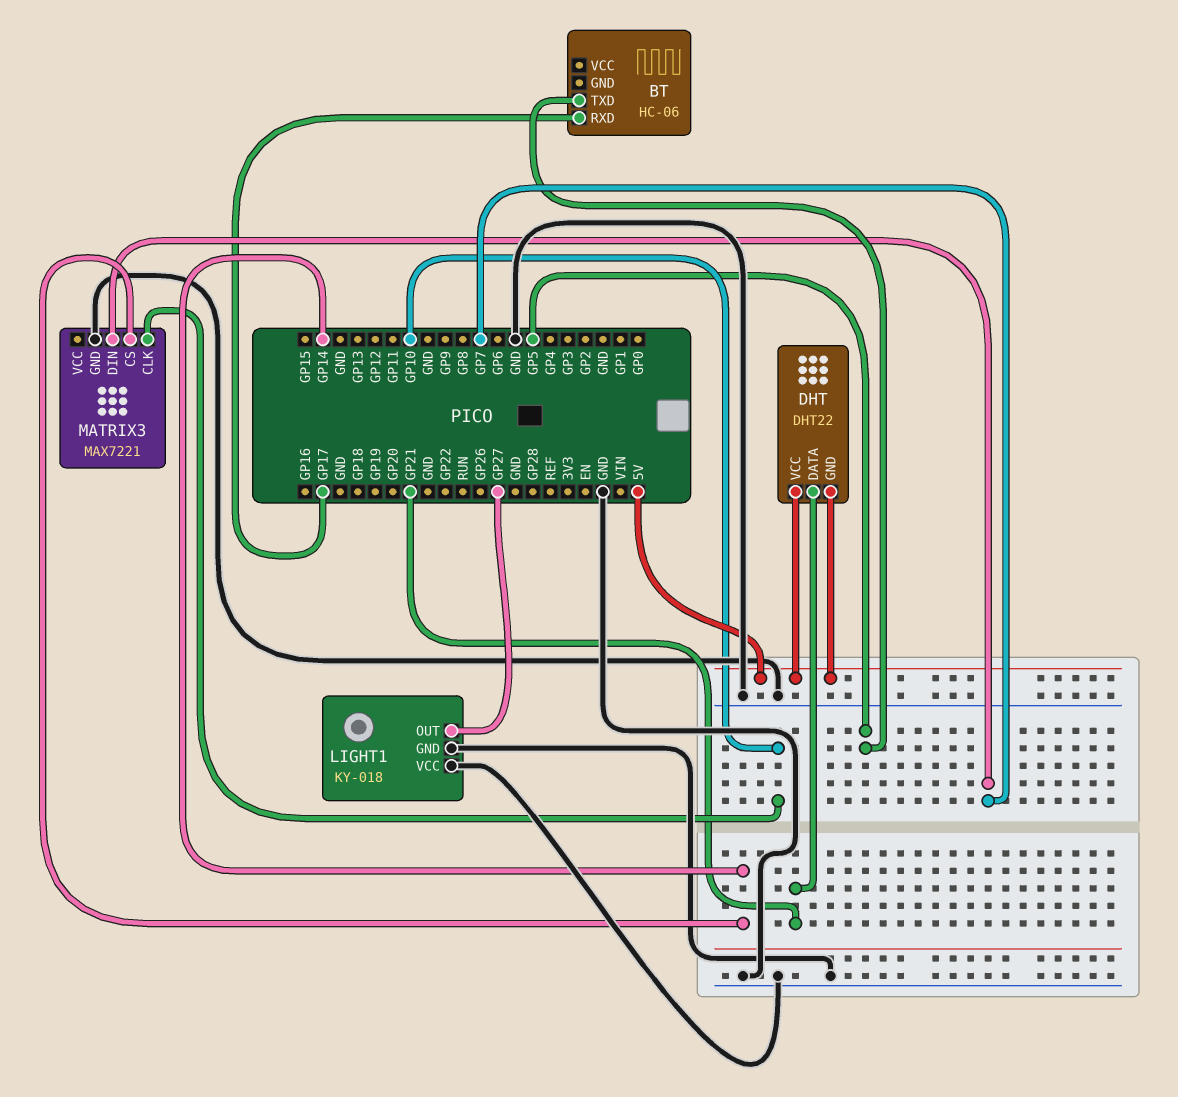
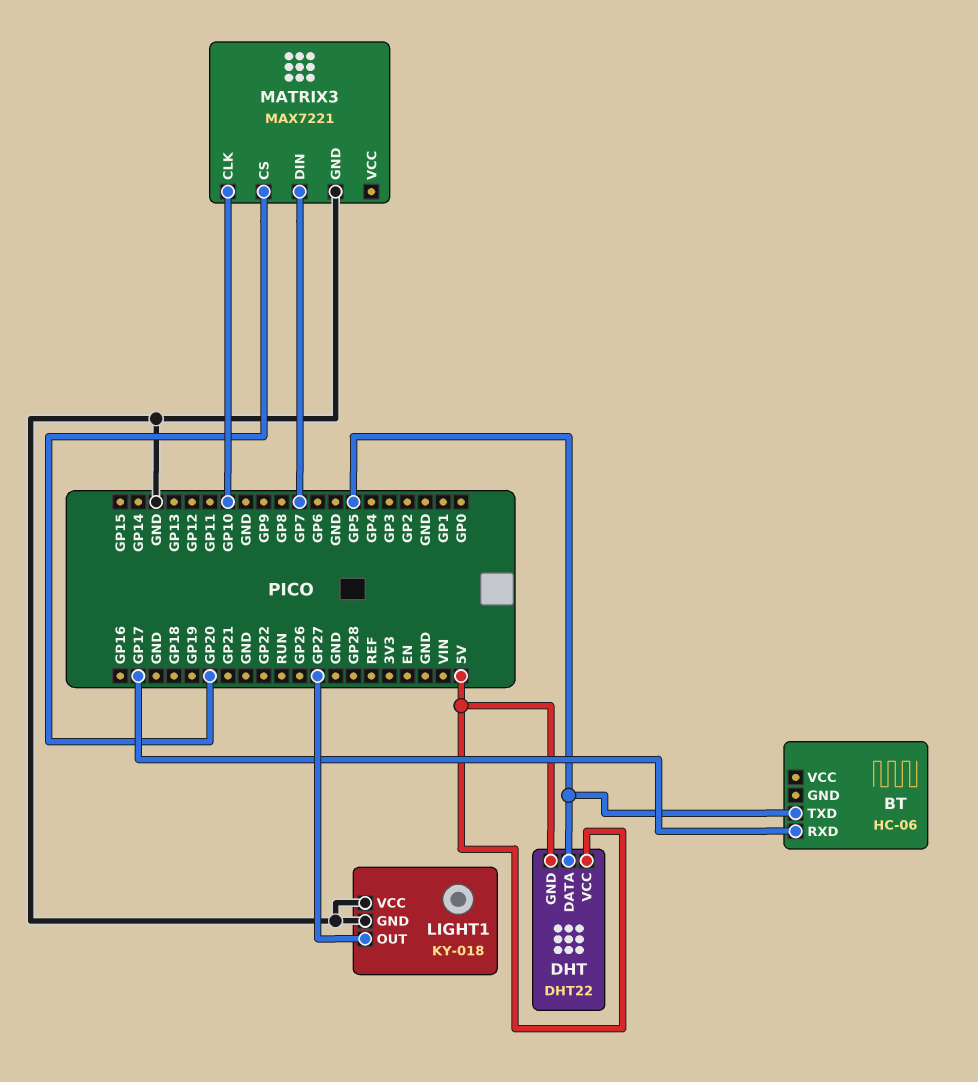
DHT pin DATA: GP21 -> GP5
MATRIX3 pin CS: GP14 -> GP20

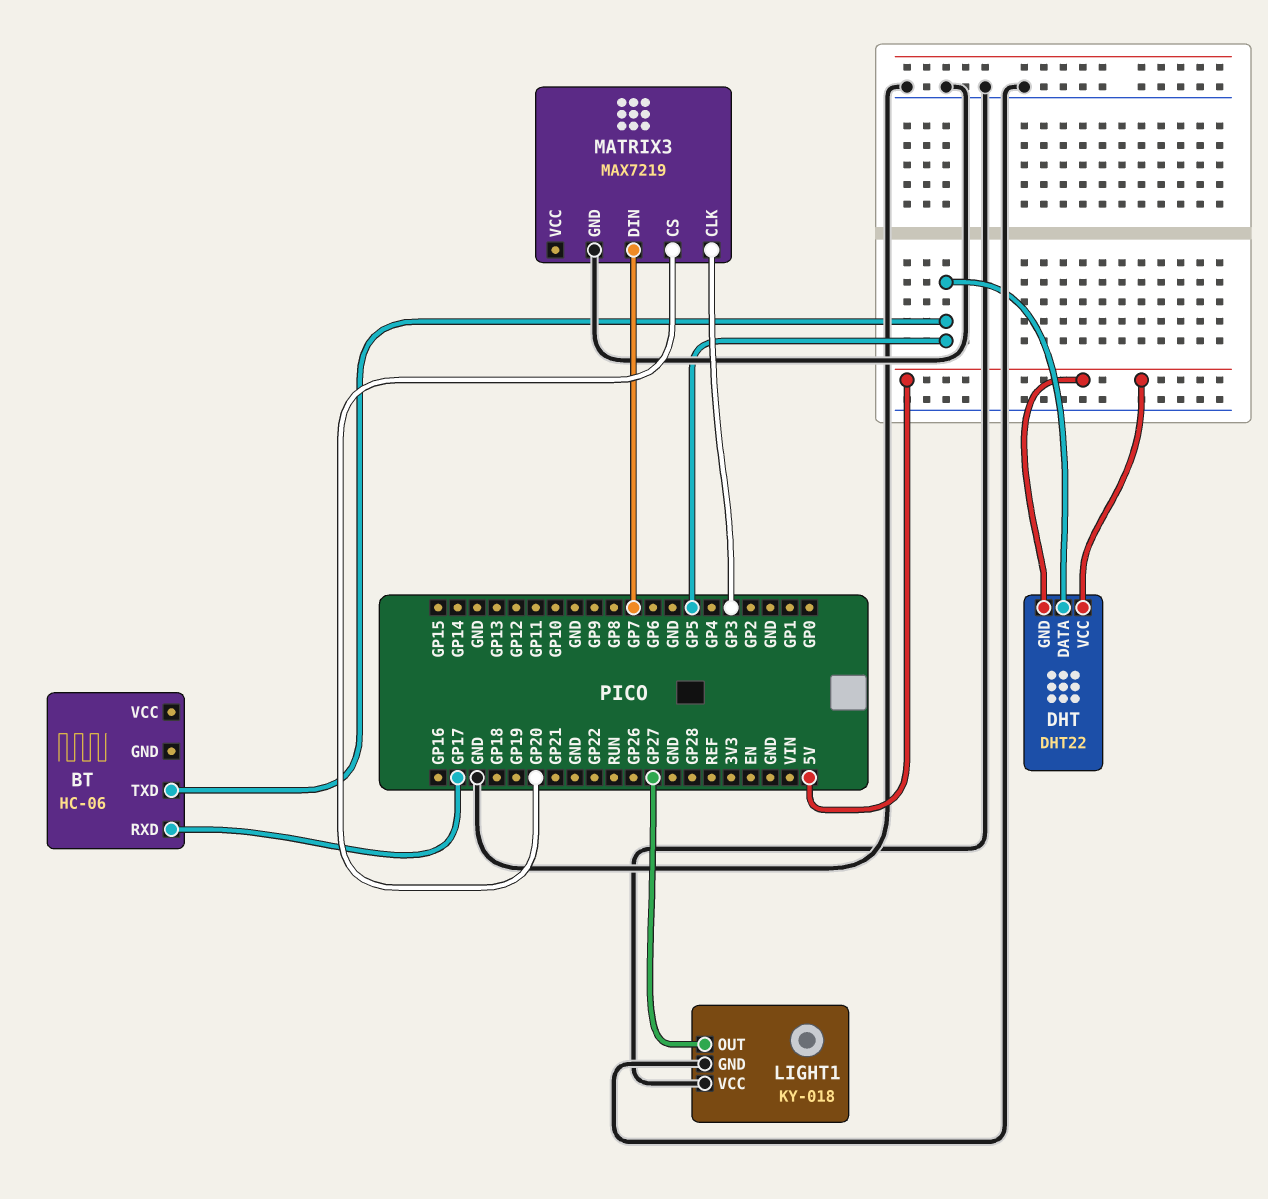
MATRIX3: MAX7221 -> MAX7219
MATRIX3 pin CLK: GP10 -> GP3

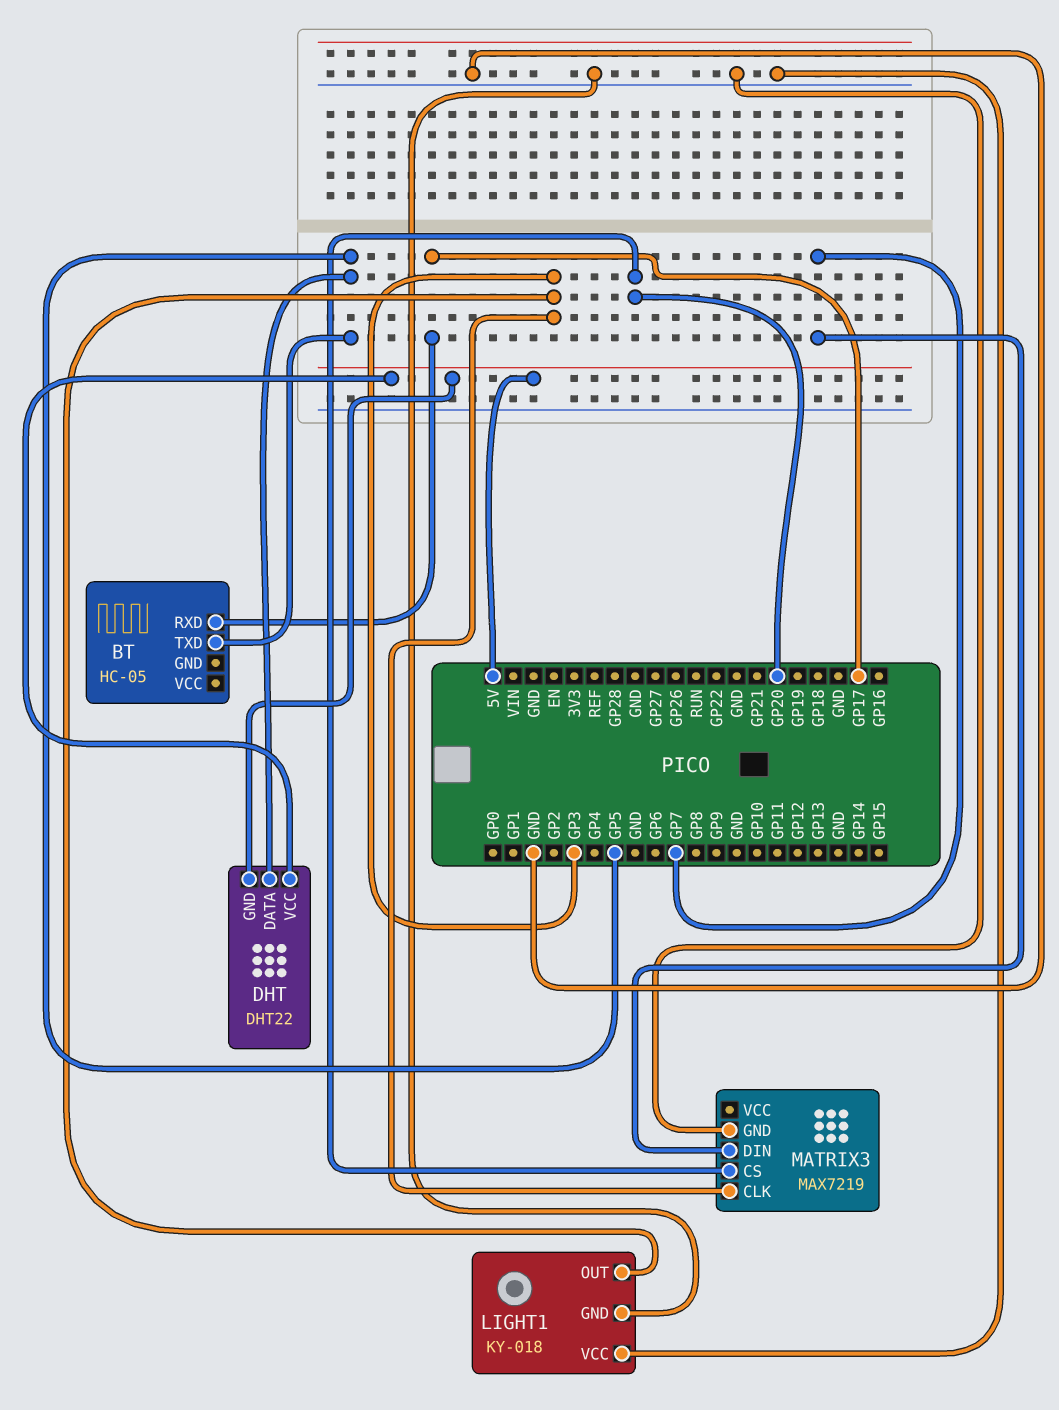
BT: HC-06 -> HC-05
LIGHT1 pin OUT: GP27 -> GP3

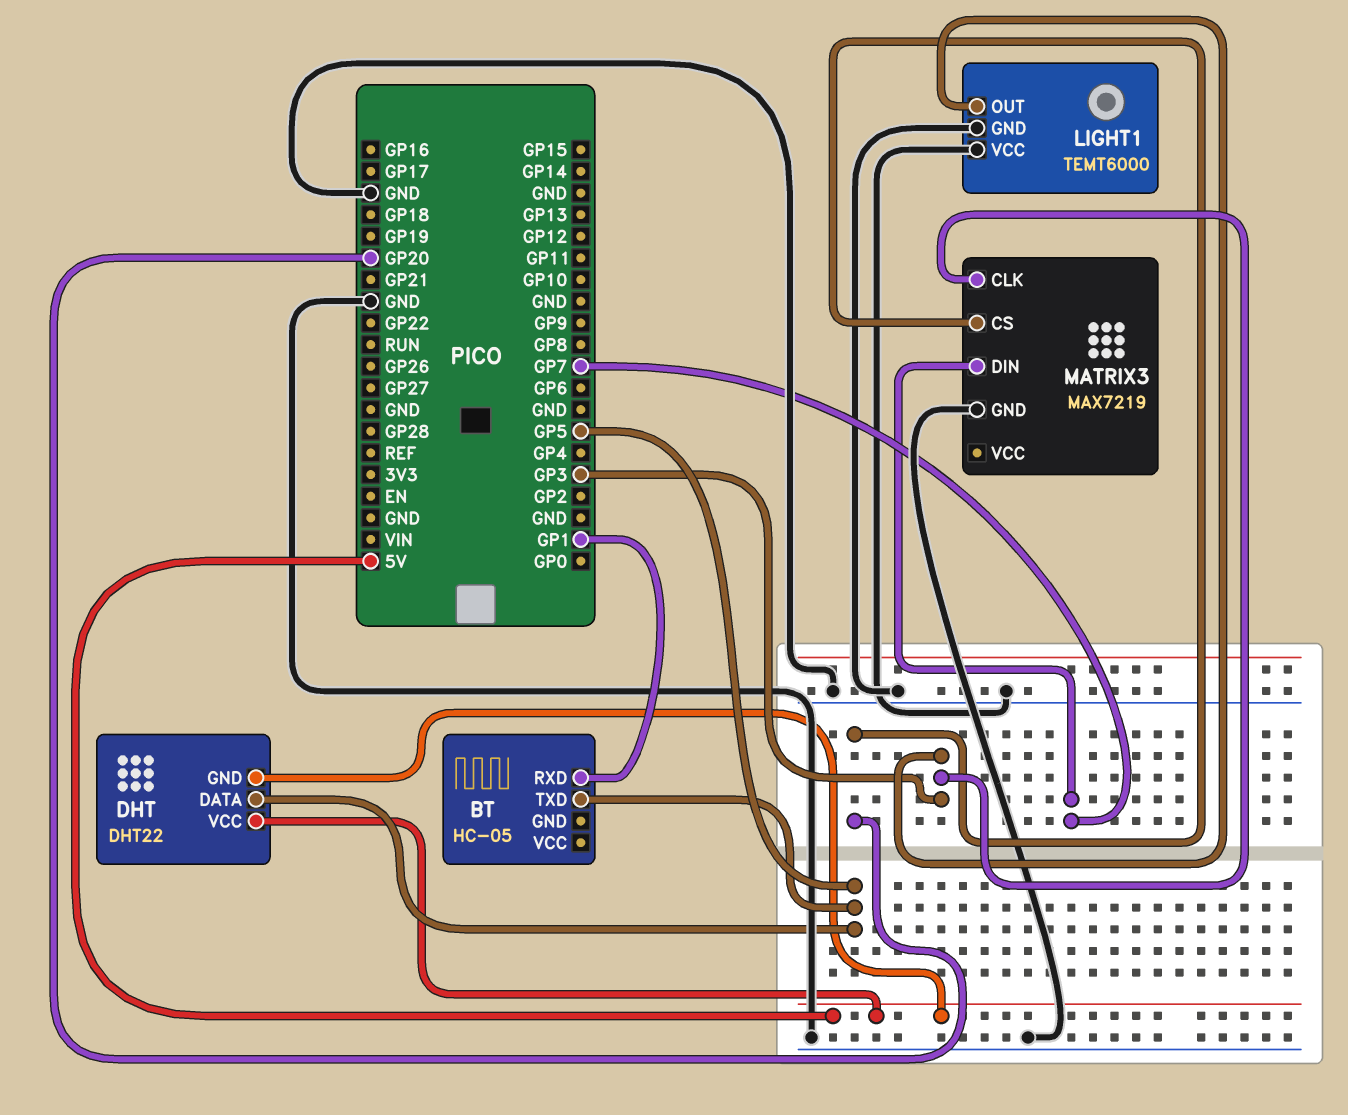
BT pin RXD: GP17 -> GP1
LIGHT1: KY-018 -> TEMT6000

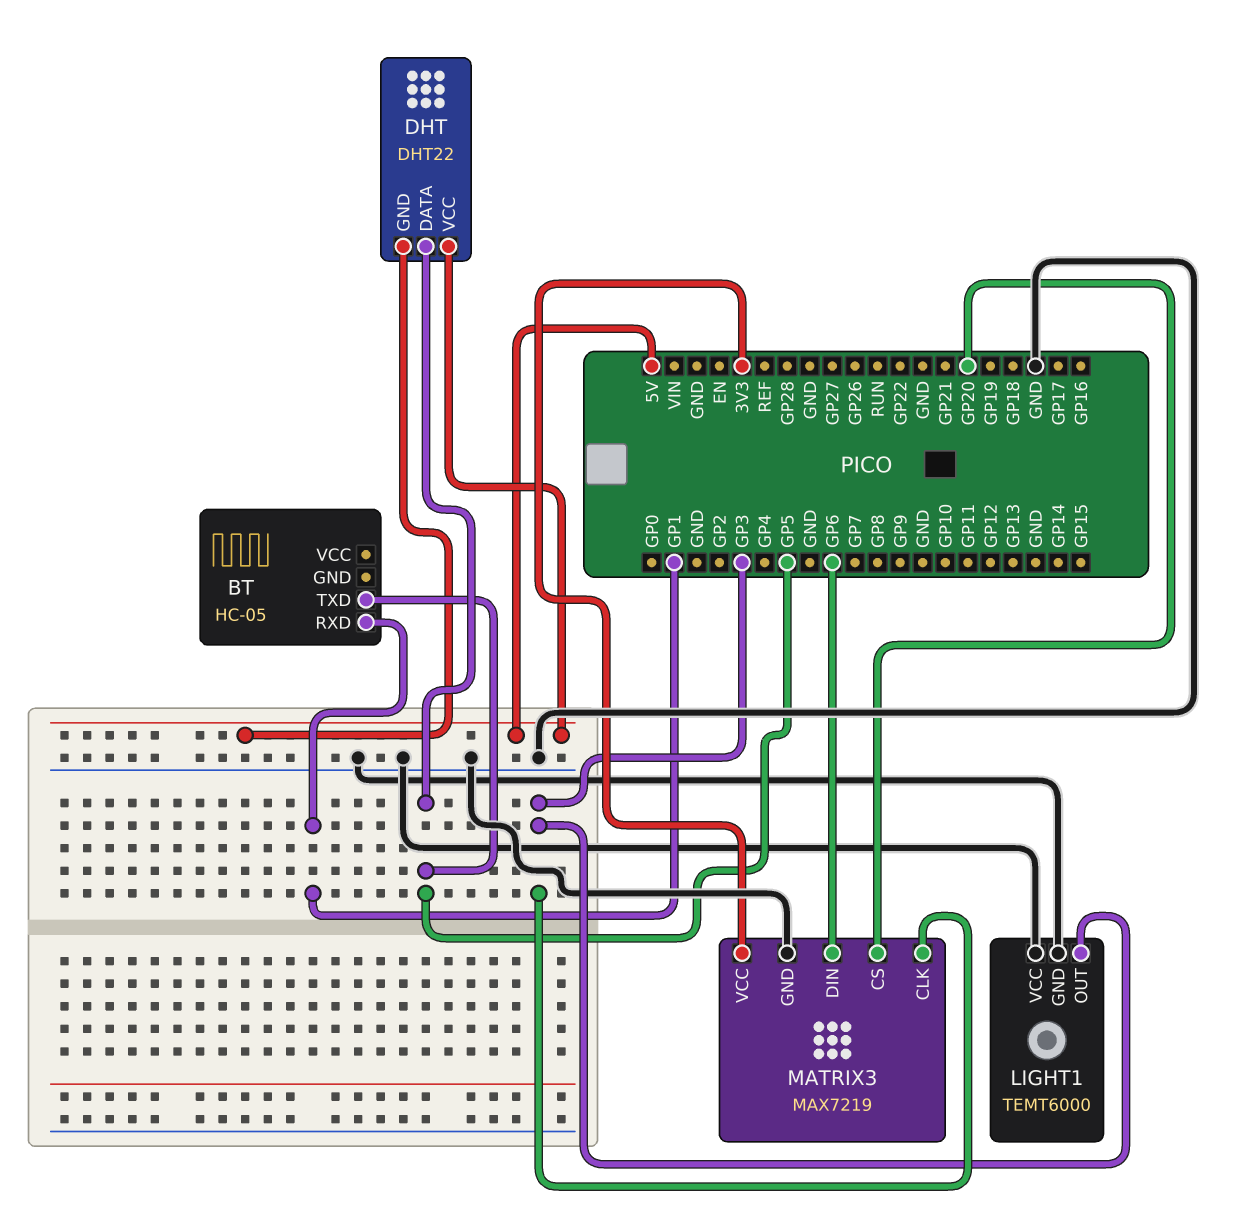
MATRIX3 pin DIN: GP7 -> GP6
MATRIX3 pin VCC: none -> 3V3

